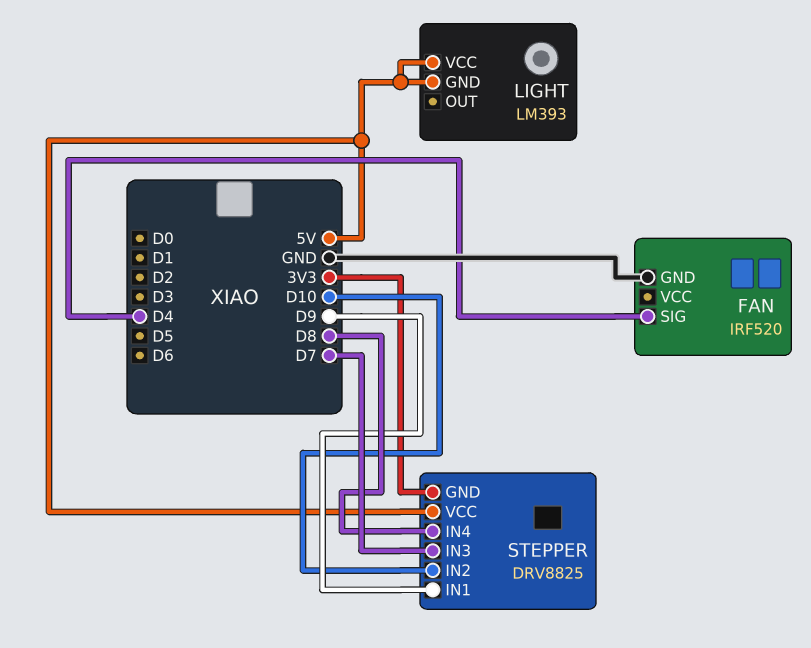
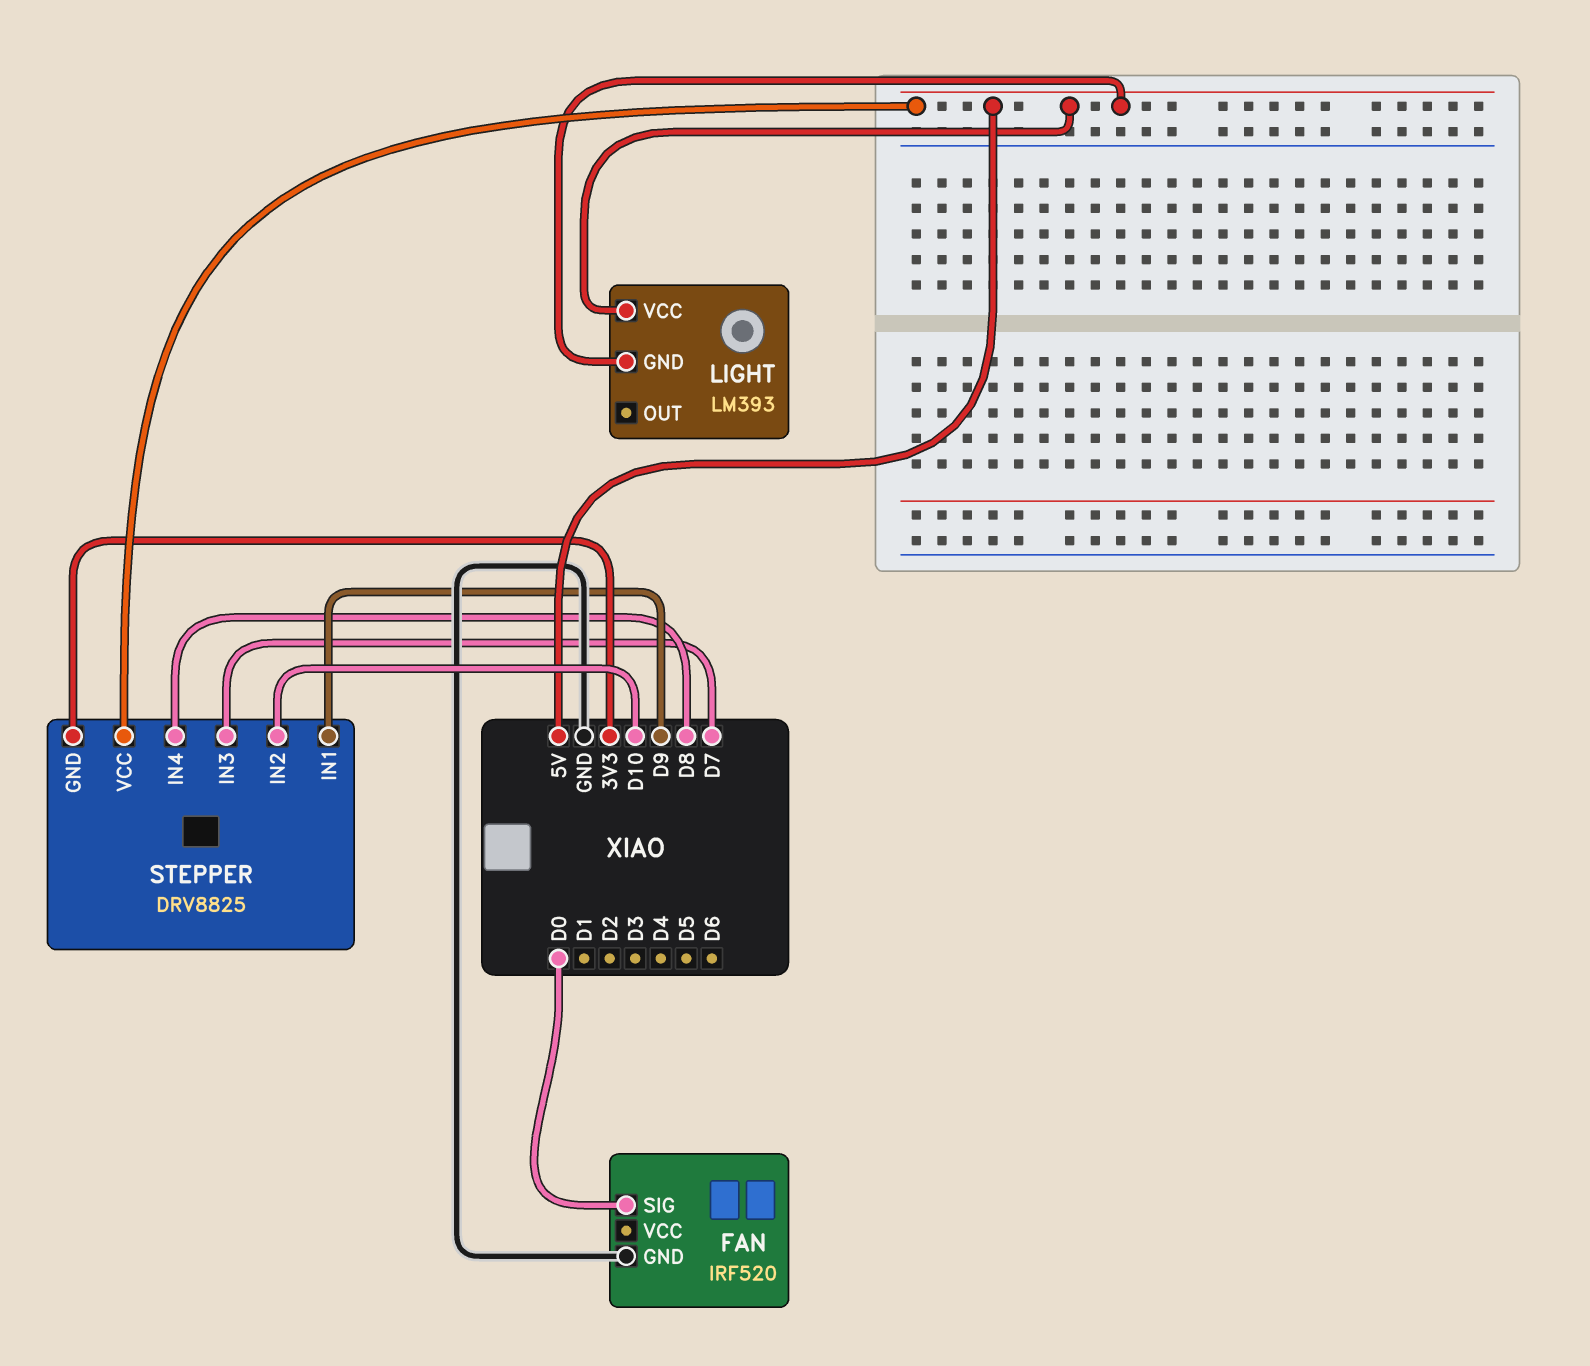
FAN pin SIG: D4 -> D0

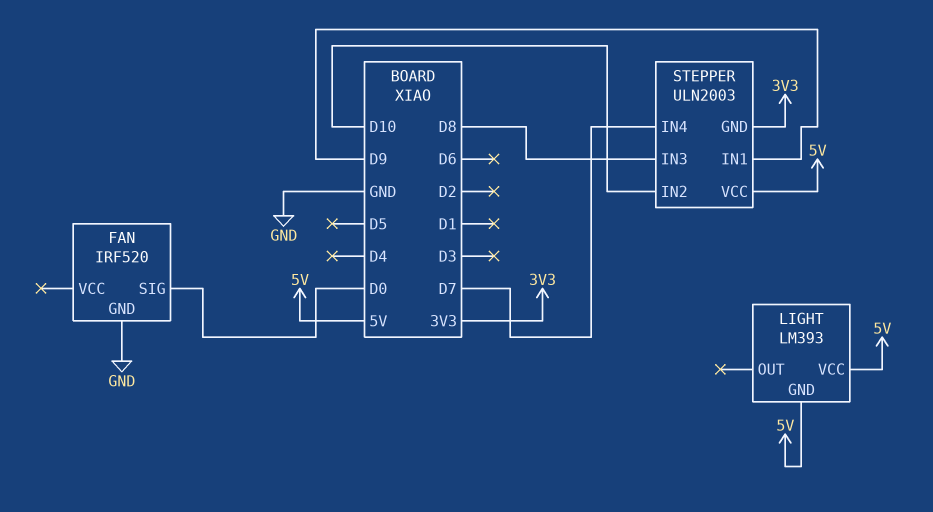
STEPPER: DRV8825 -> ULN2003
STEPPER pin IN3: D7 -> D8
STEPPER pin IN4: D8 -> D7

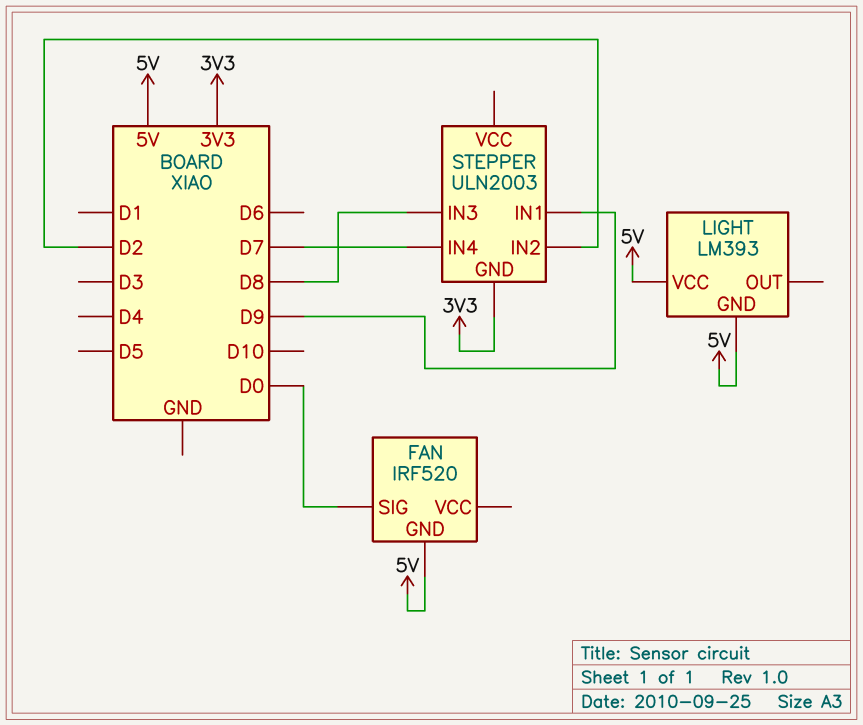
FAN pin GND: GND -> 5V
STEPPER pin IN2: D10 -> D2
STEPPER pin VCC: 5V -> none

